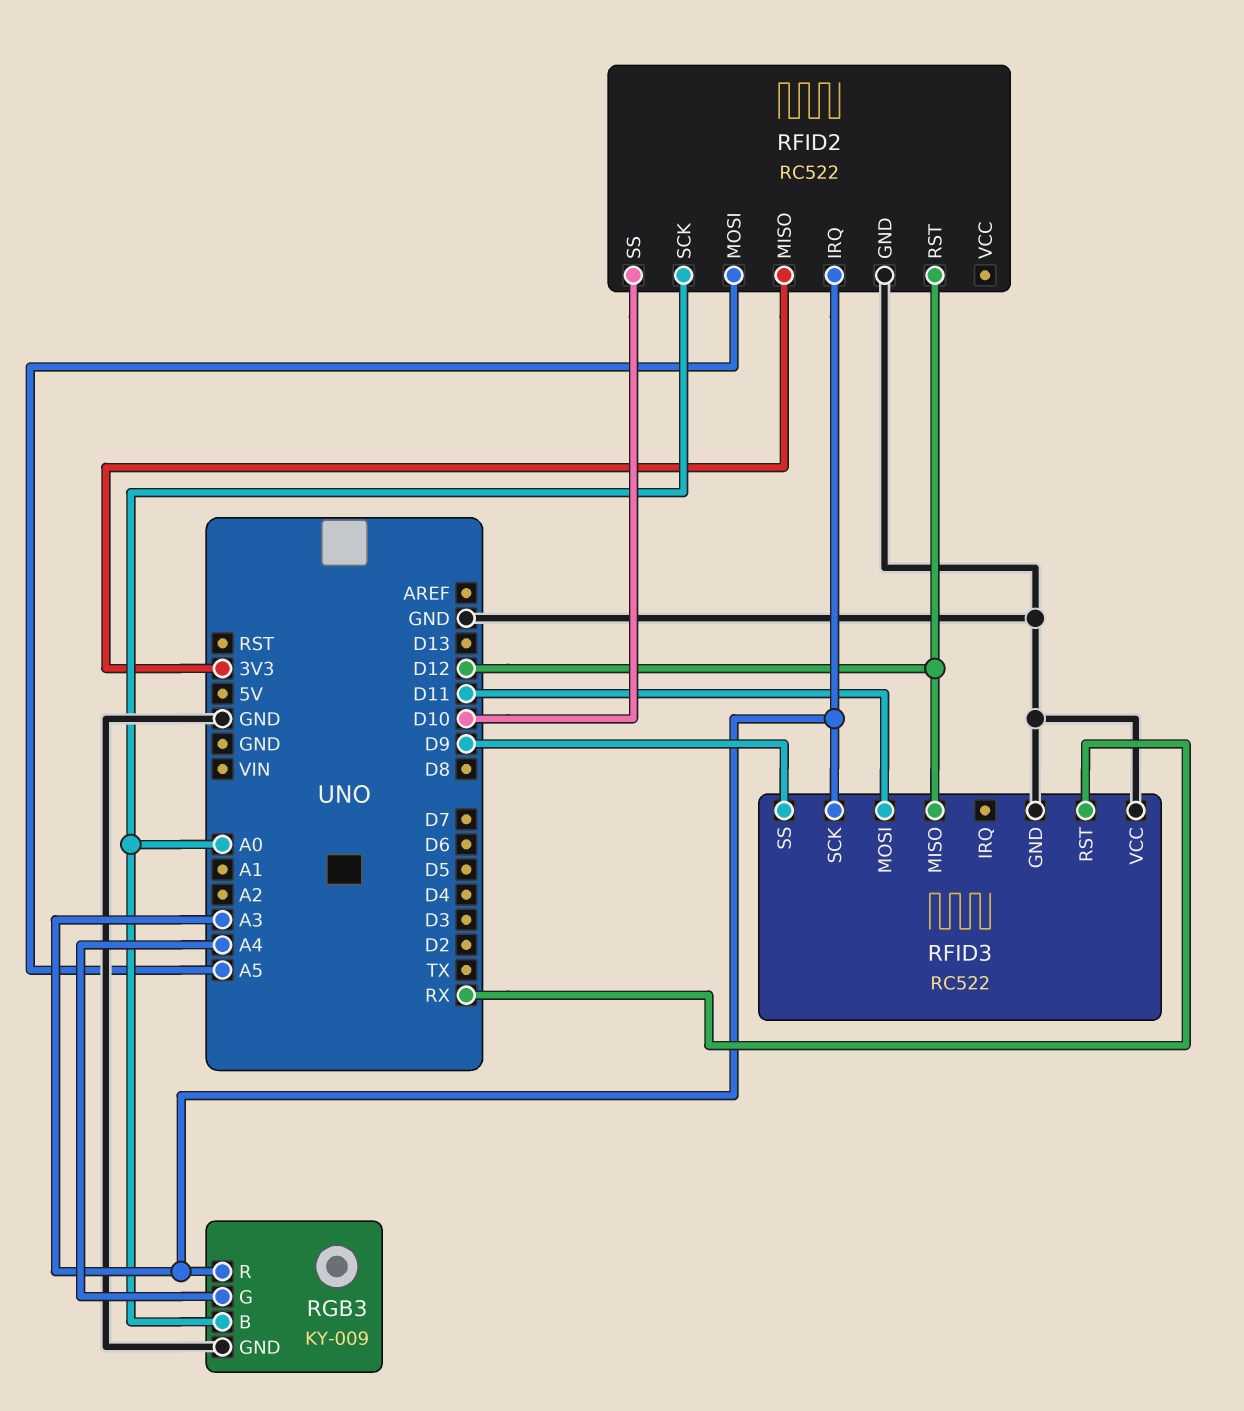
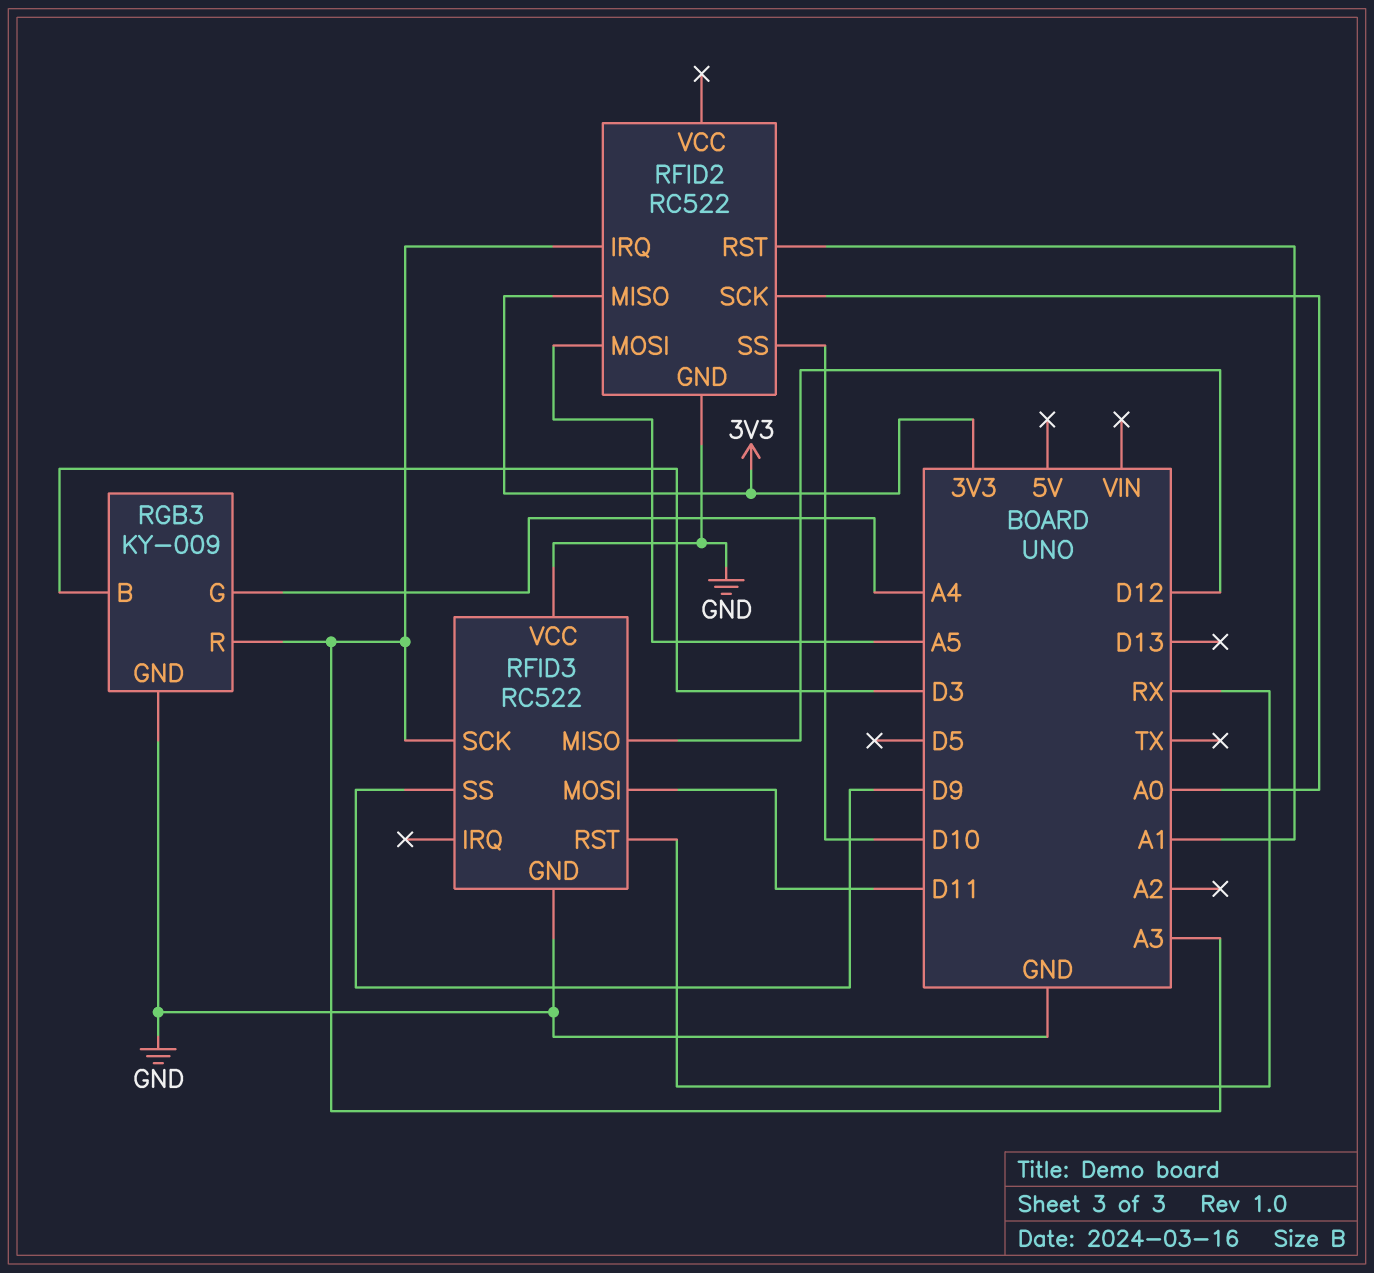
RFID2 pin RST: D12 -> A1
RGB3 pin B: A0 -> D3

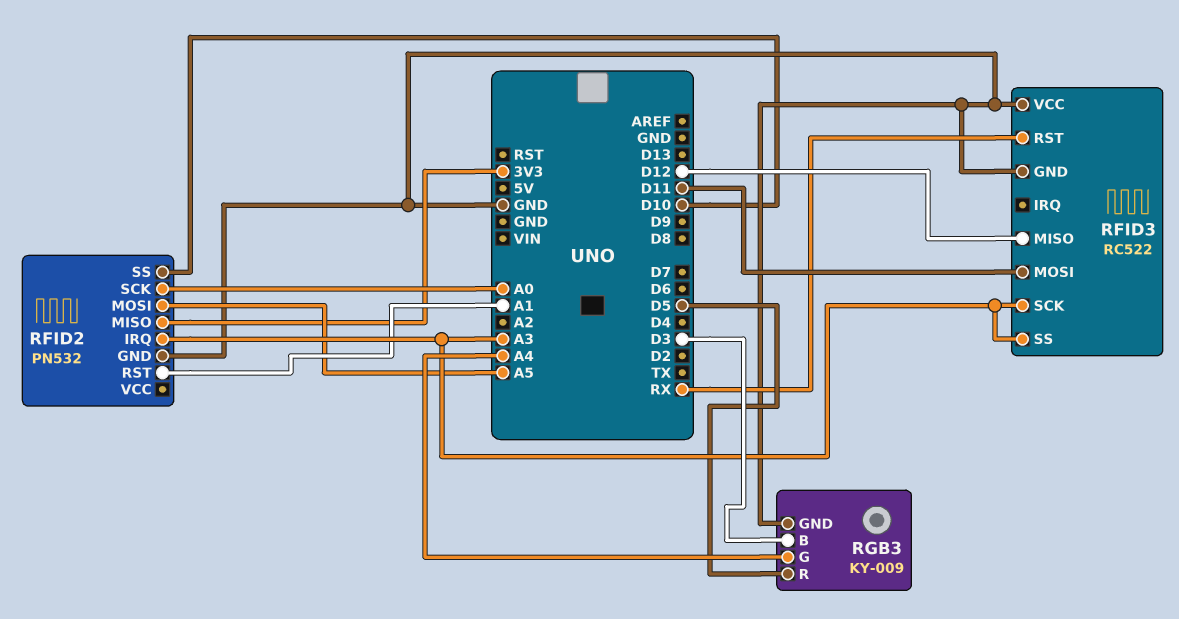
RFID2: RC522 -> PN532
RFID3 pin SS: D9 -> A3
RGB3 pin R: A3 -> D5

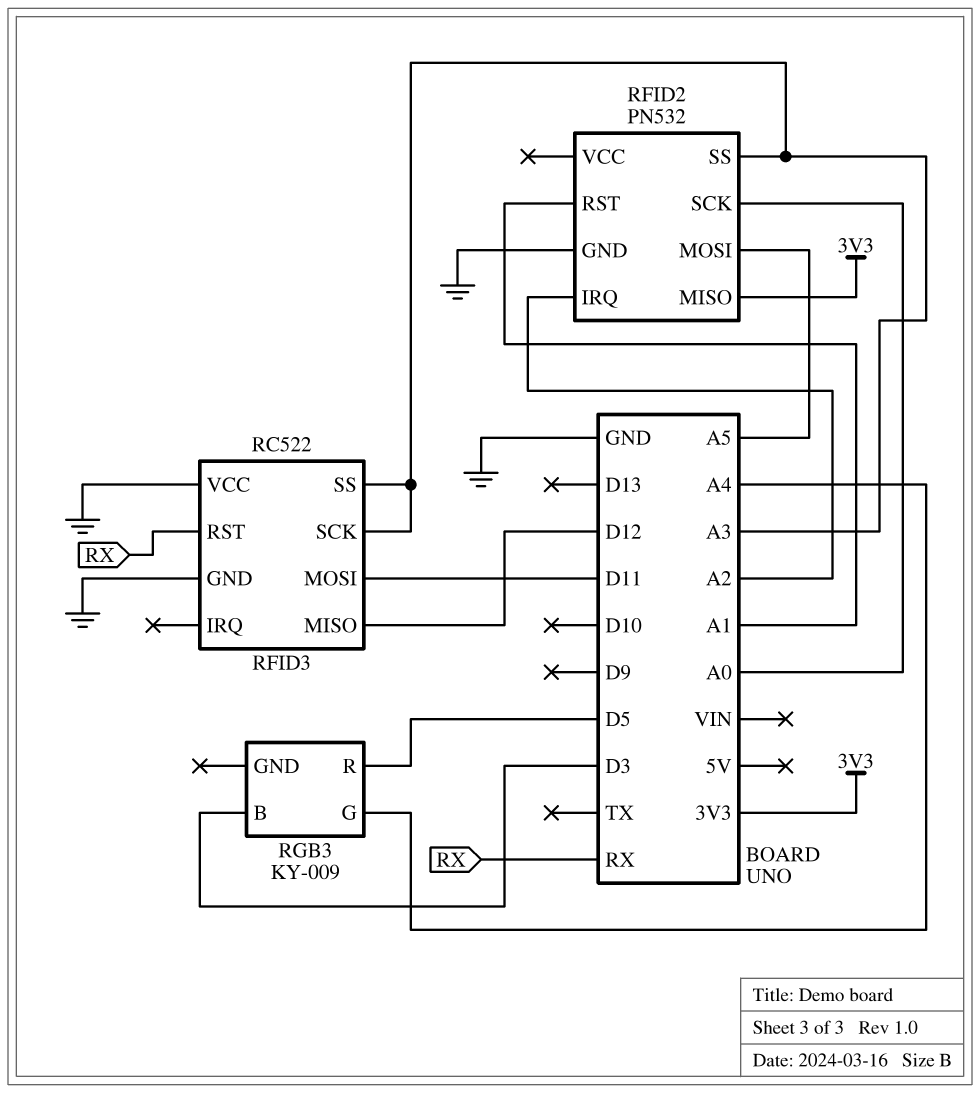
RFID2 pin IRQ: A3 -> A2
RFID2 pin SS: D10 -> A3
RGB3 pin GND: GND -> none

